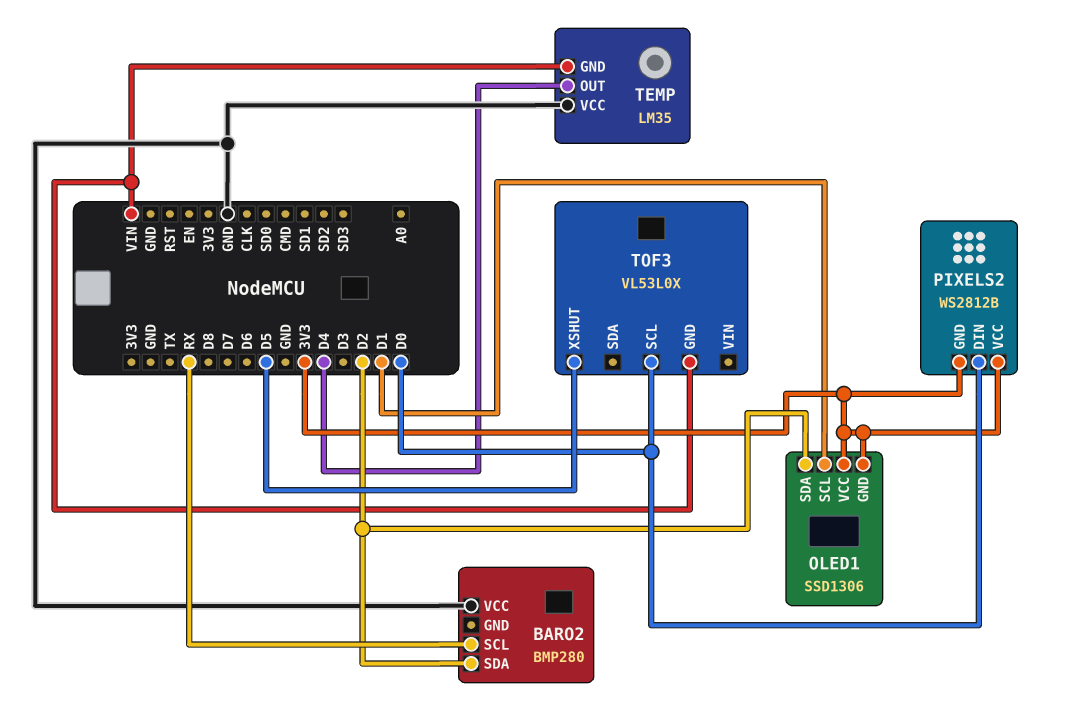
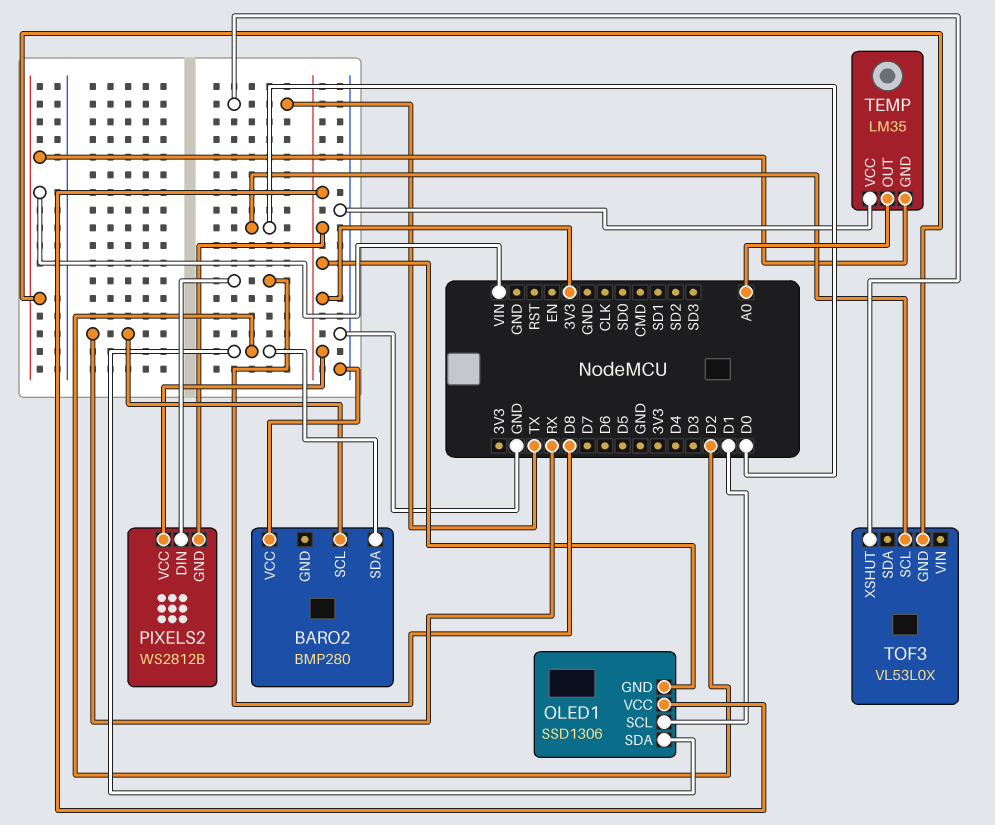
PIXELS2 pin DIN: D0 -> D8
TEMP pin OUT: D4 -> A0
TOF3 pin XSHUT: D5 -> TX

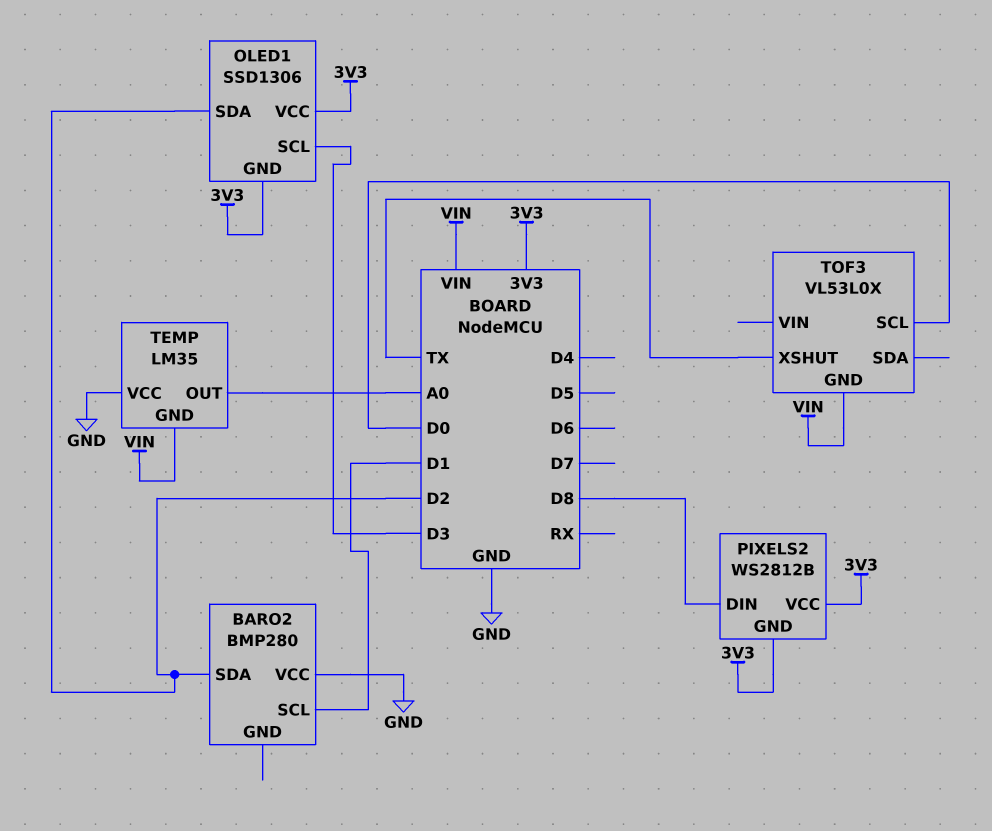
BARO2 pin SCL: RX -> D1
OLED1 pin SCL: D1 -> D3

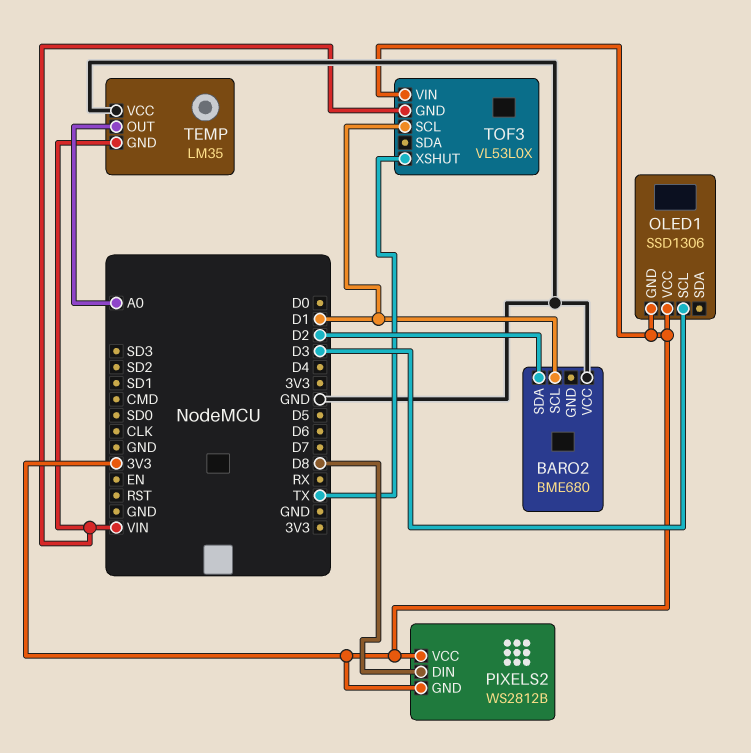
BARO2: BMP280 -> BME680
OLED1 pin SDA: D2 -> none
TOF3 pin SCL: D0 -> D1
TOF3 pin VIN: none -> 3V3

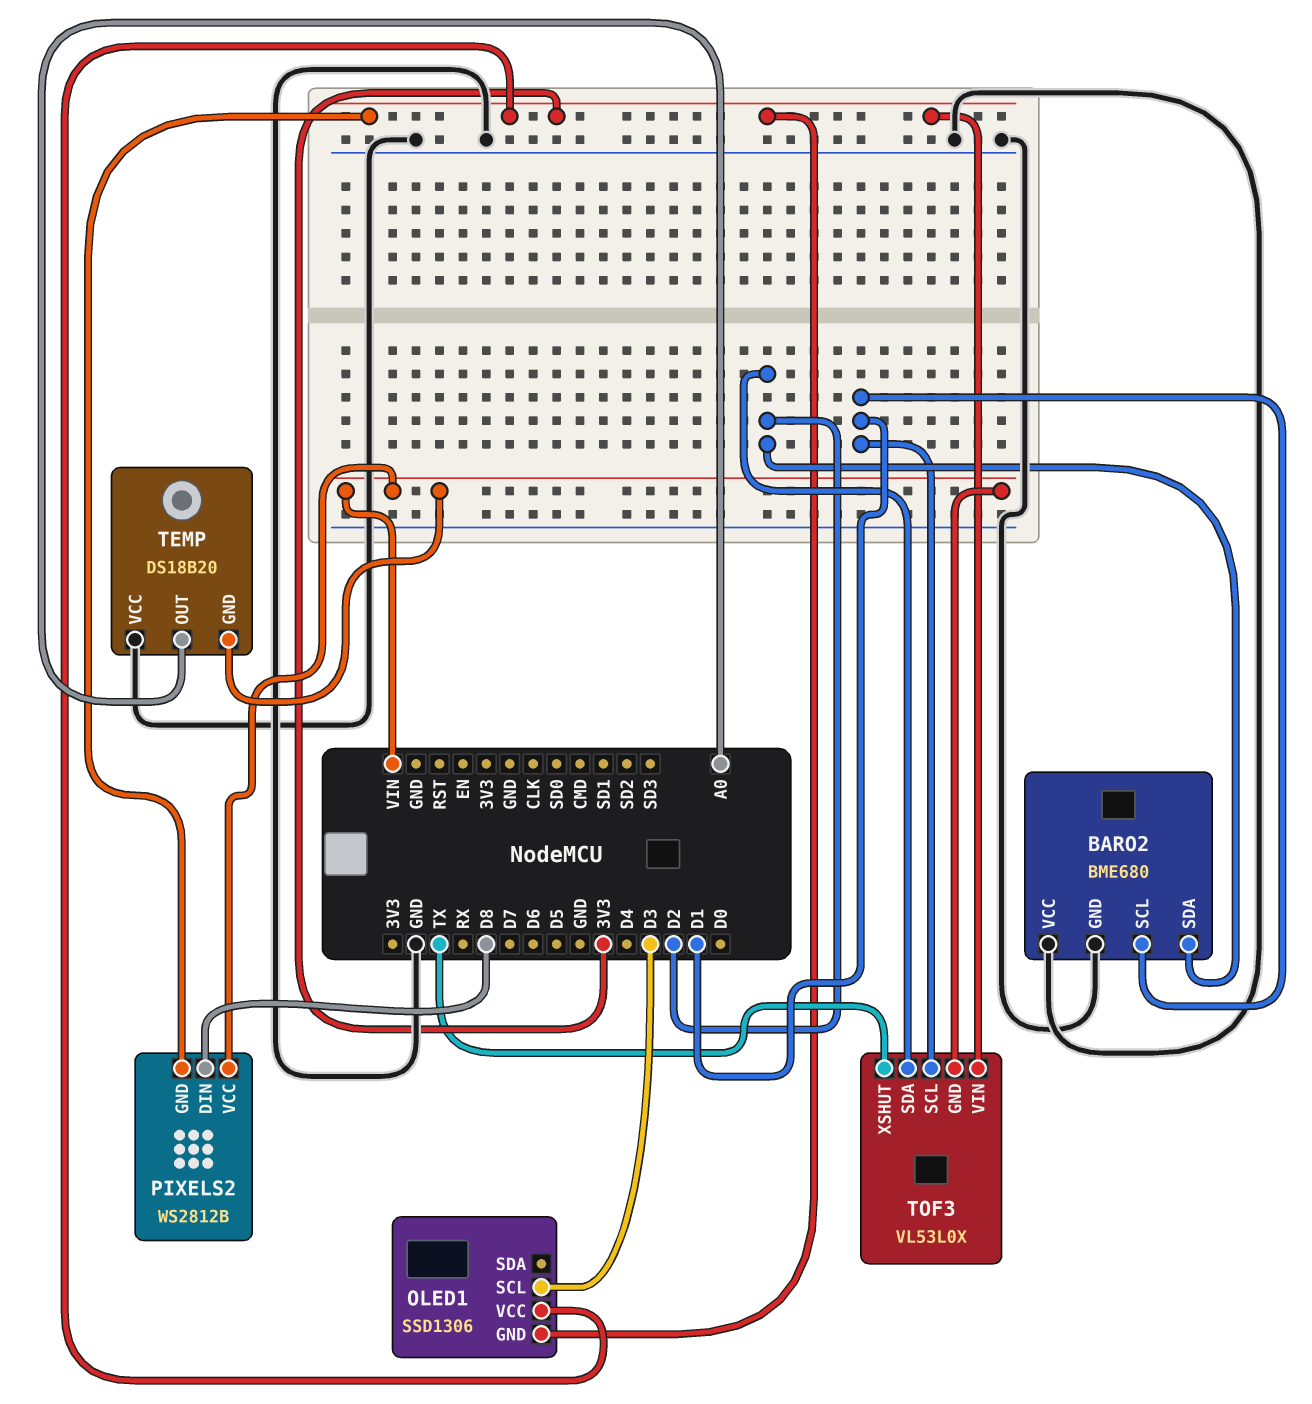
BARO2 pin GND: none -> GND
PIXELS2 pin VCC: 3V3 -> VIN
TEMP: LM35 -> DS18B20
TOF3 pin SDA: none -> D2

